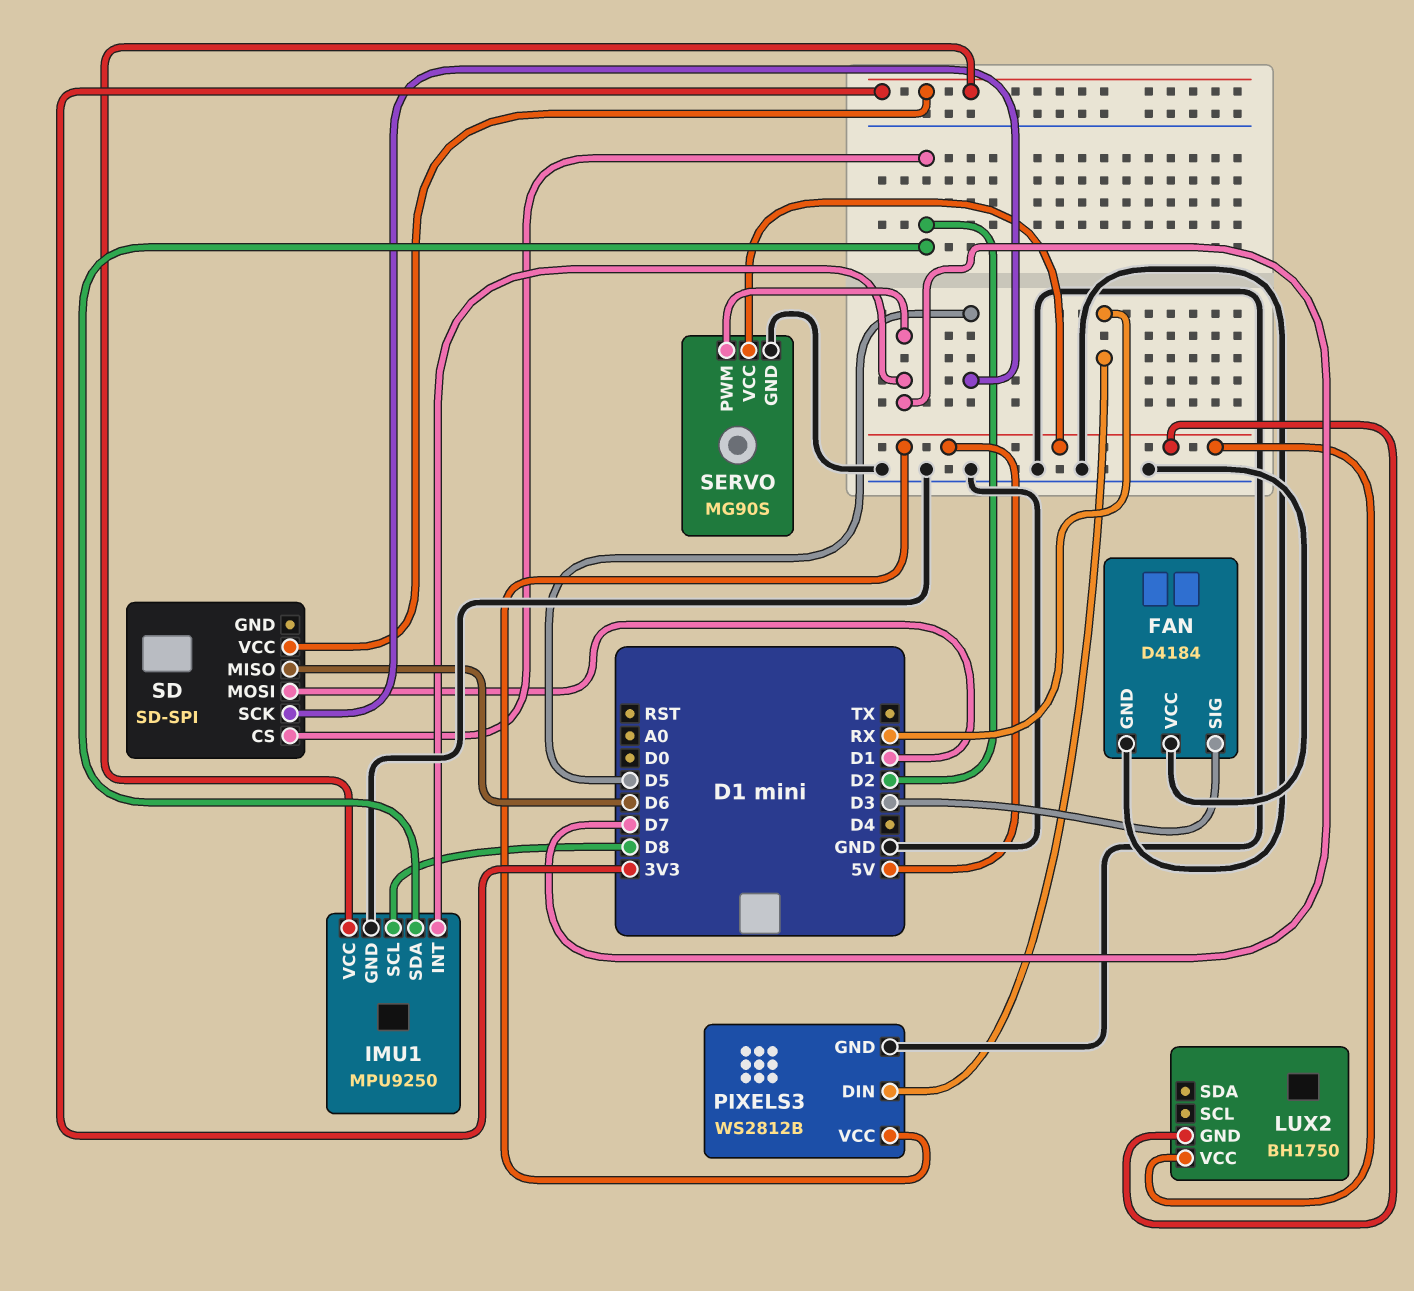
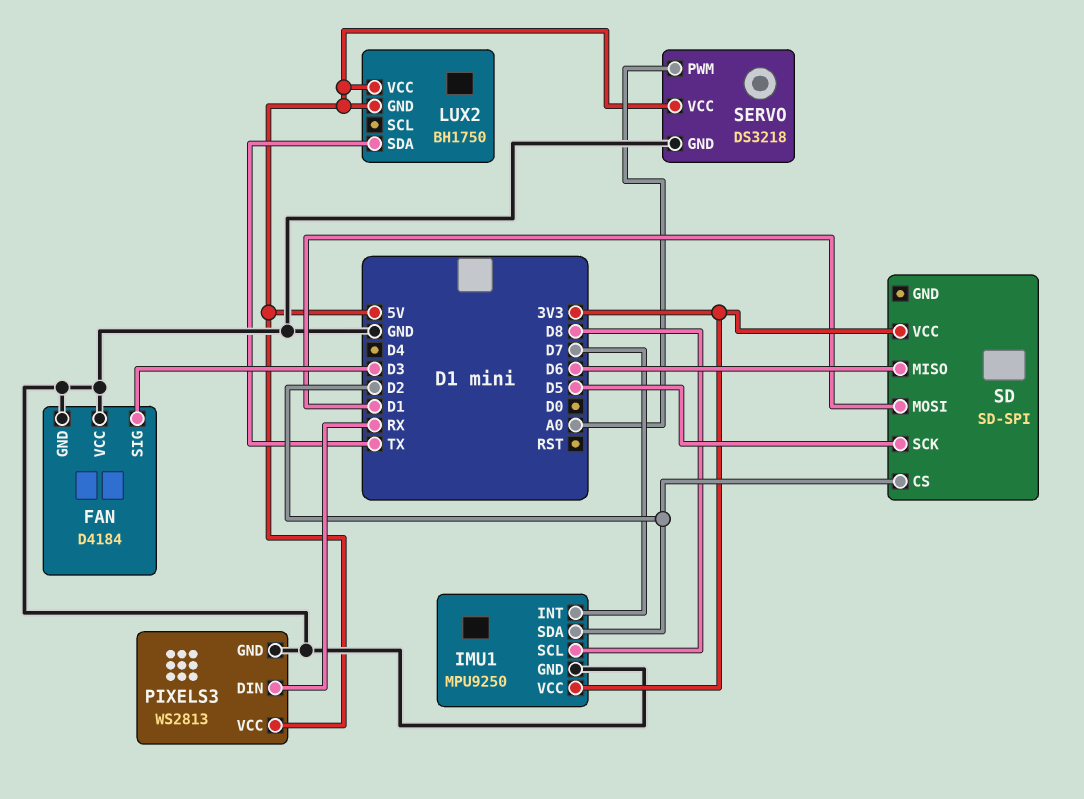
LUX2 pin SDA: none -> TX
PIXELS3: WS2812B -> WS2813
SERVO: MG90S -> DS3218
SERVO pin PWM: D7 -> A0

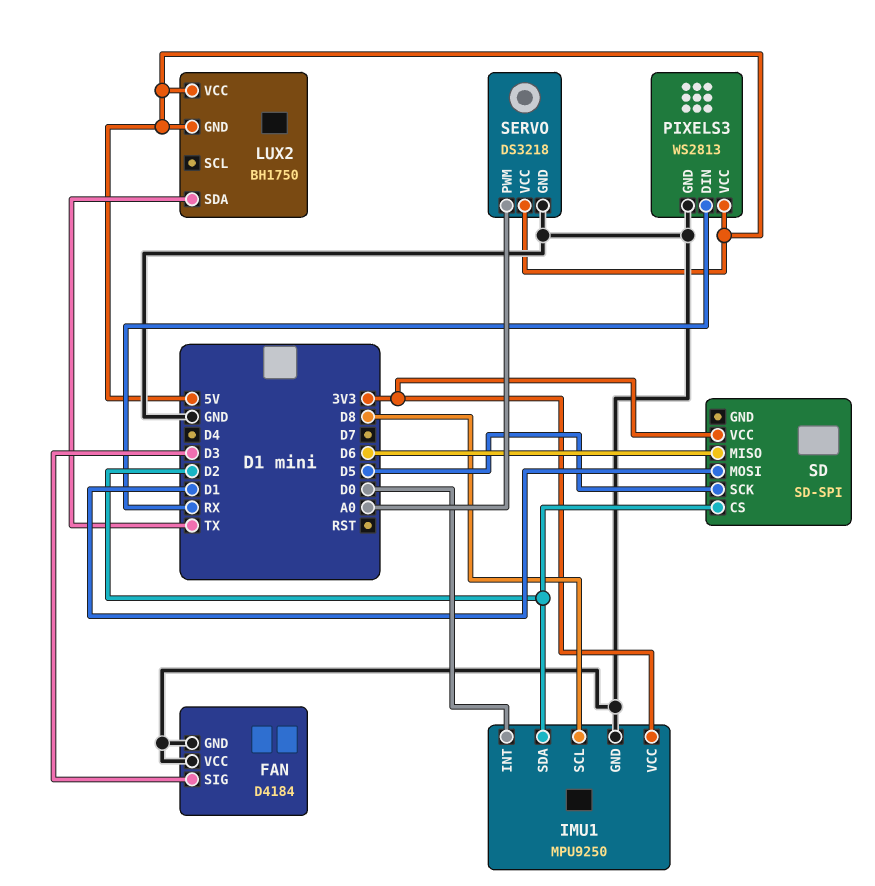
IMU1 pin INT: D7 -> D0

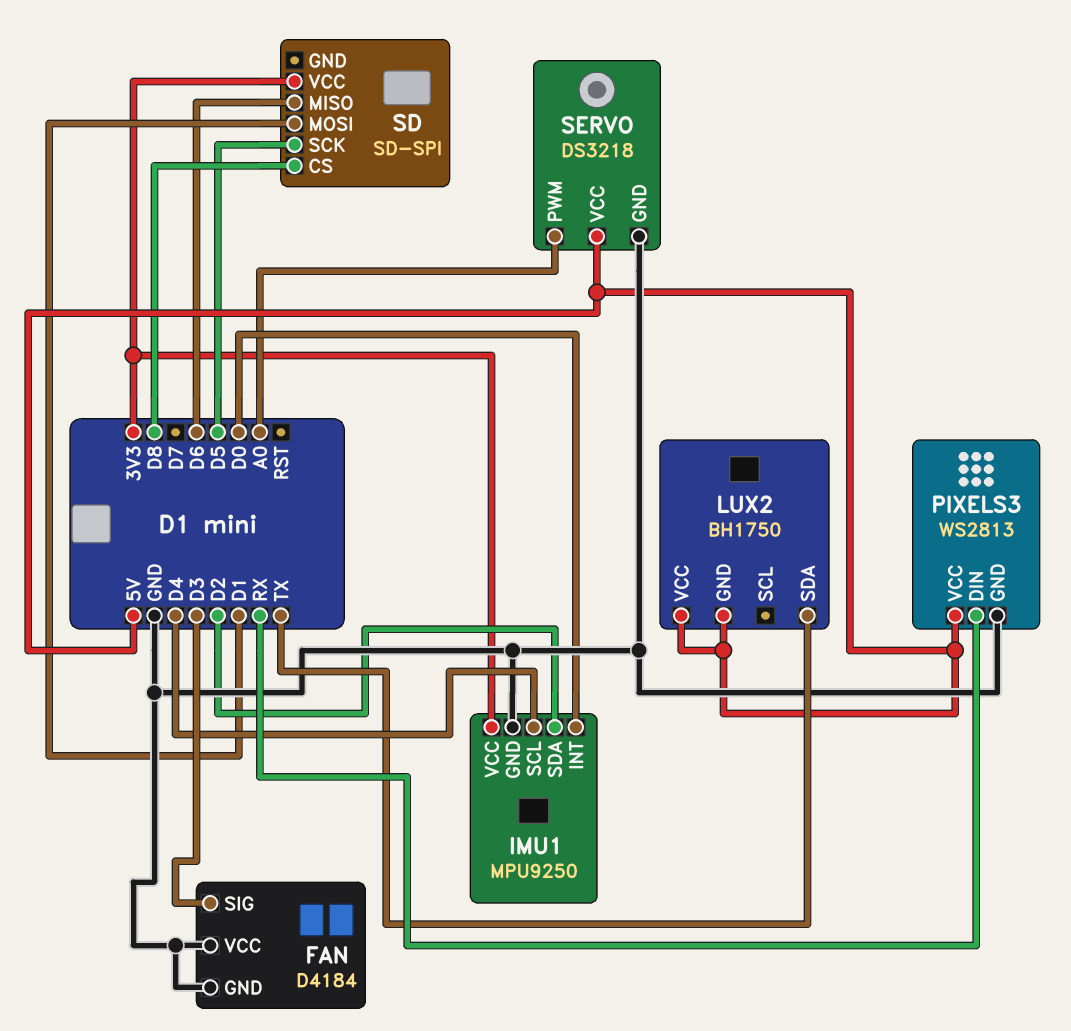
IMU1 pin SCL: D8 -> D4
SD pin CS: D2 -> D8

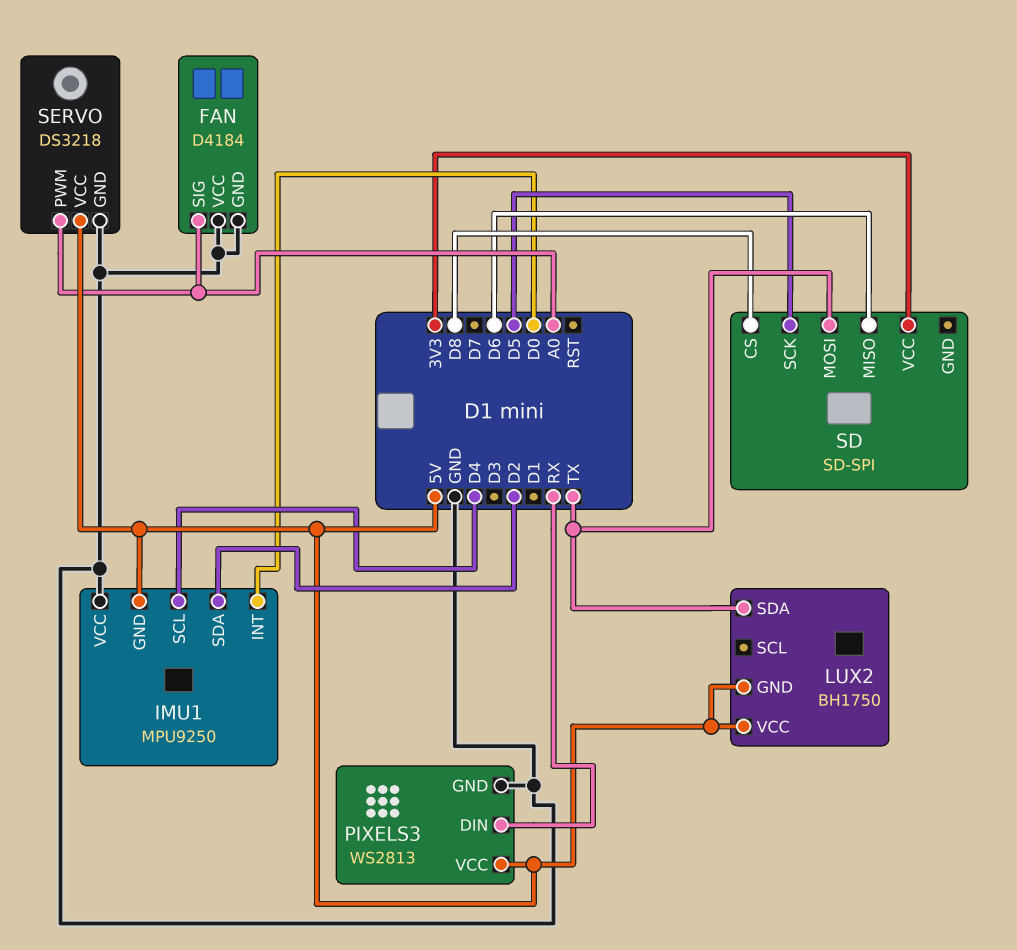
FAN pin SIG: D3 -> A0
IMU1 pin GND: GND -> 5V
IMU1 pin VCC: 3V3 -> GND
SD pin MOSI: D1 -> TX

